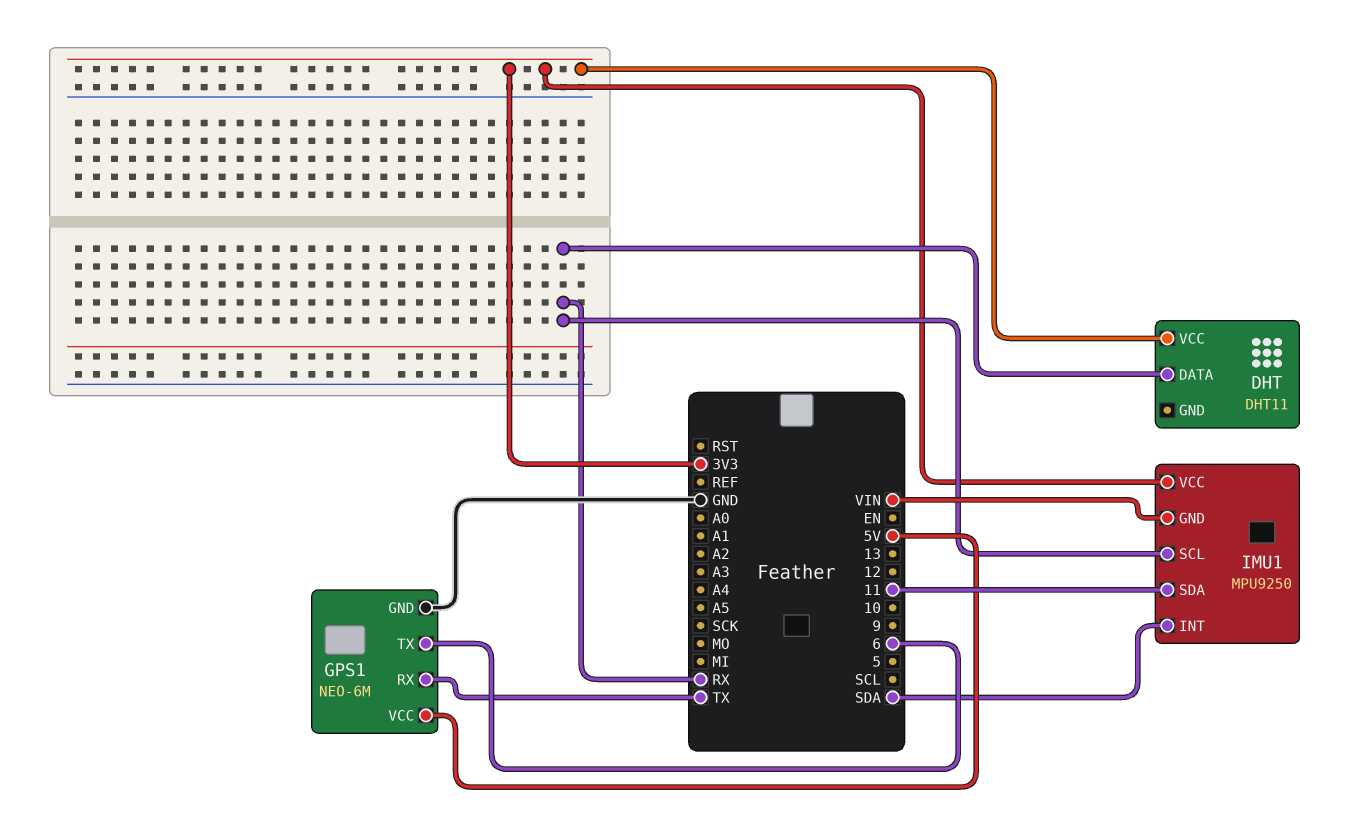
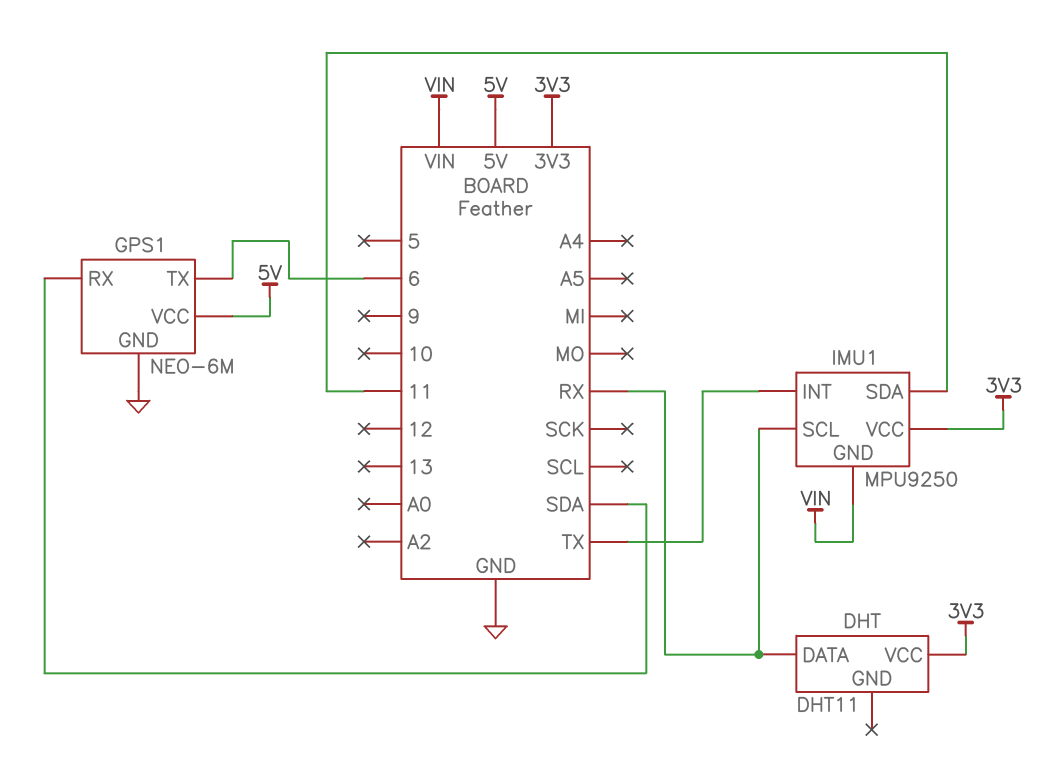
GPS1 pin RX: TX -> SDA
IMU1 pin INT: SDA -> TX

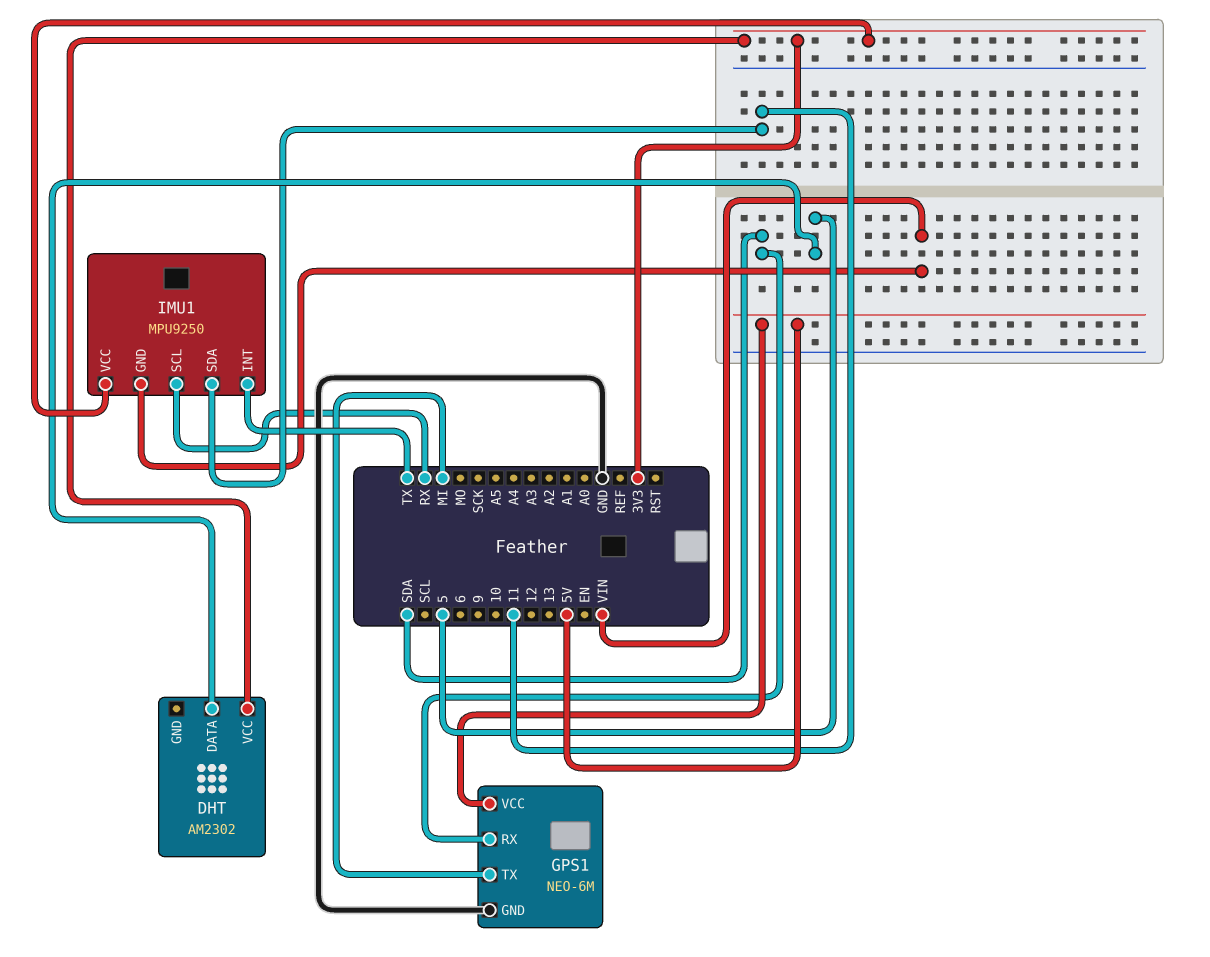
DHT: DHT11 -> AM2302
DHT pin DATA: RX -> 5
GPS1 pin TX: 6 -> MI

